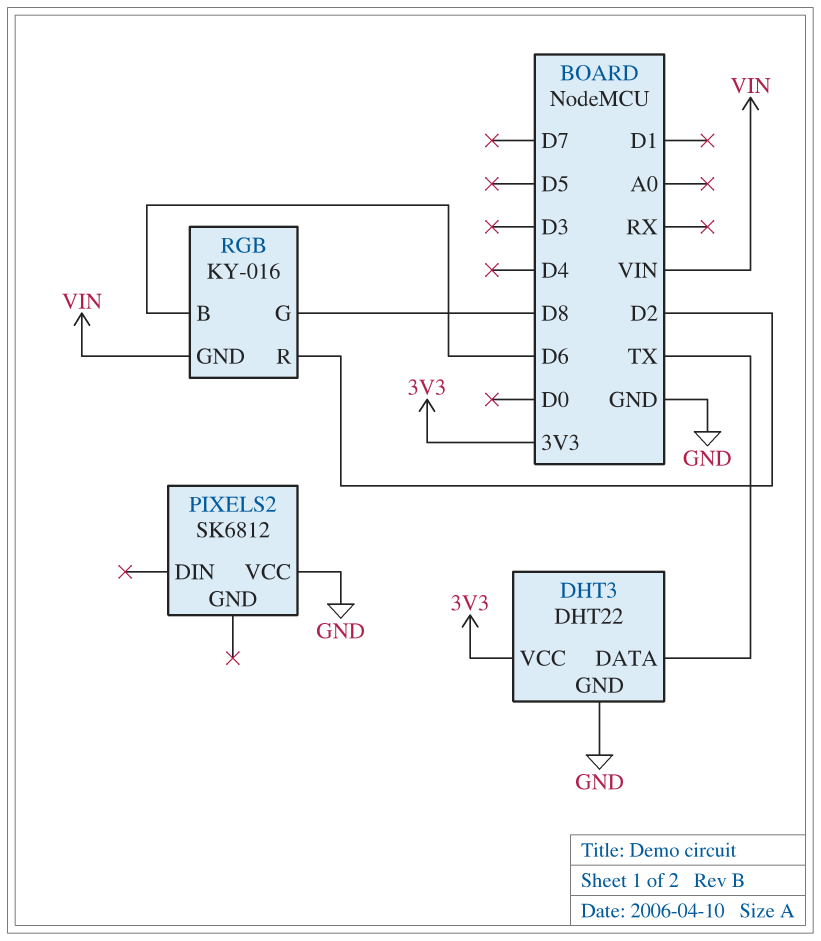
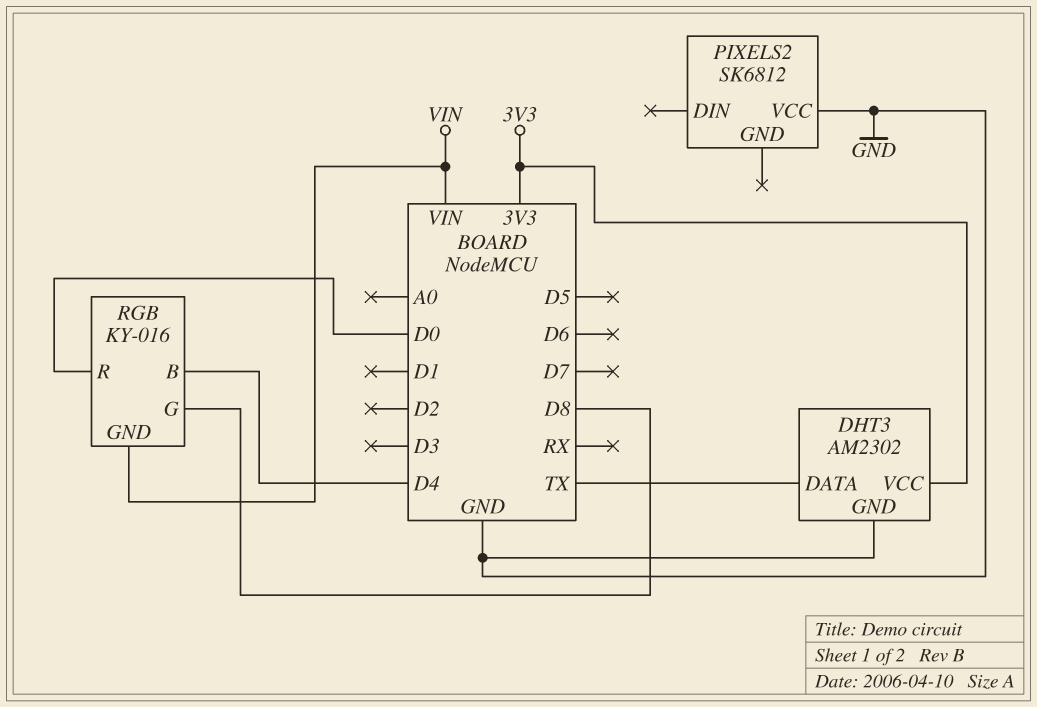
DHT3: DHT22 -> AM2302
RGB pin B: D6 -> D4
RGB pin R: D2 -> D0

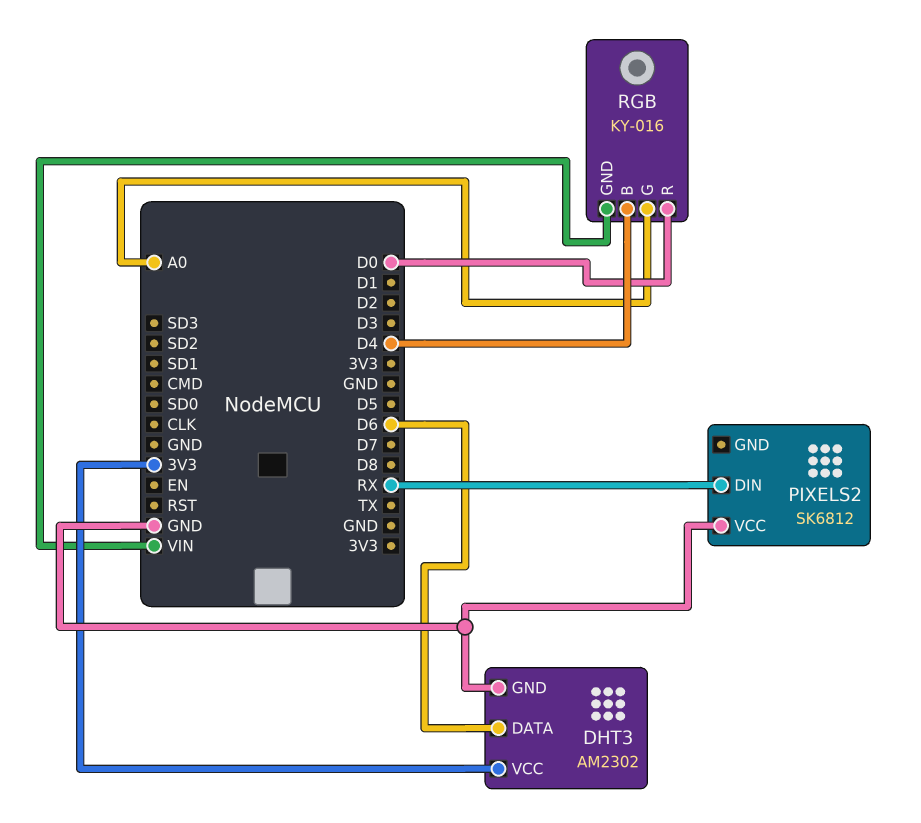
DHT3 pin DATA: TX -> D6
PIXELS2 pin DIN: none -> RX
RGB pin G: D8 -> A0

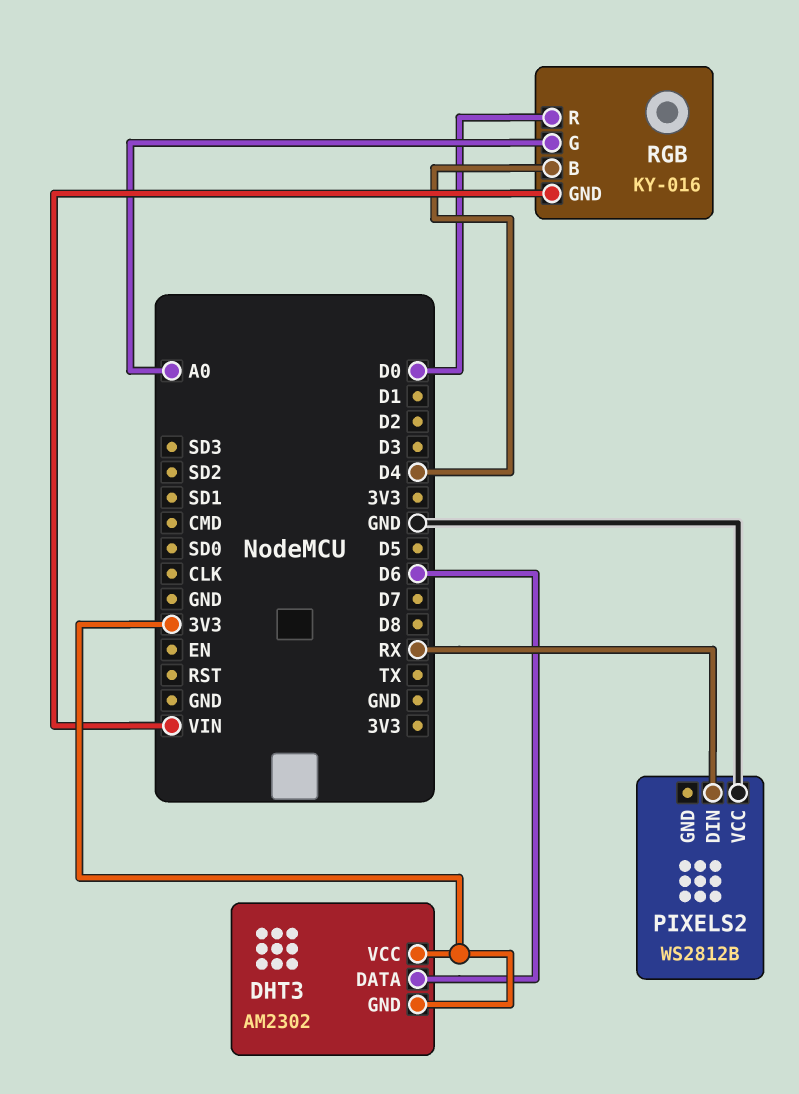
DHT3 pin GND: GND -> 3V3
PIXELS2: SK6812 -> WS2812B

